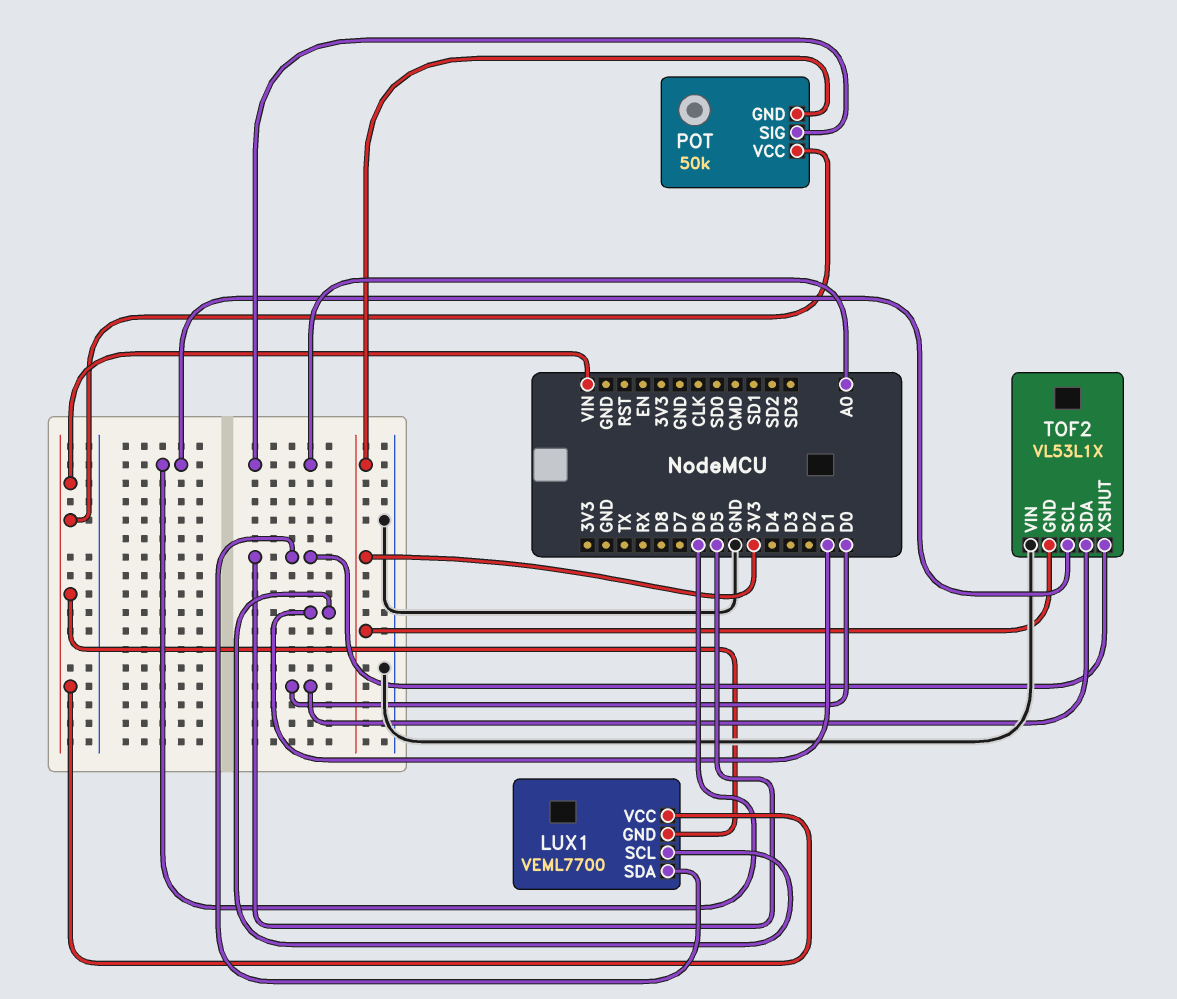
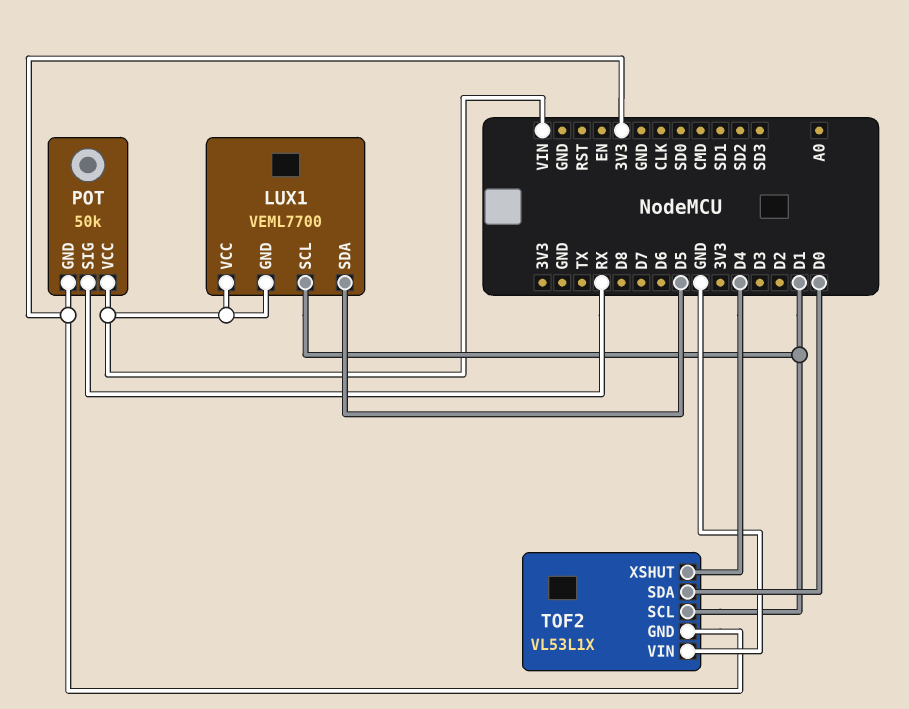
POT pin SIG: A0 -> RX
TOF2 pin SCL: D6 -> D1
TOF2 pin XSHUT: D5 -> D4

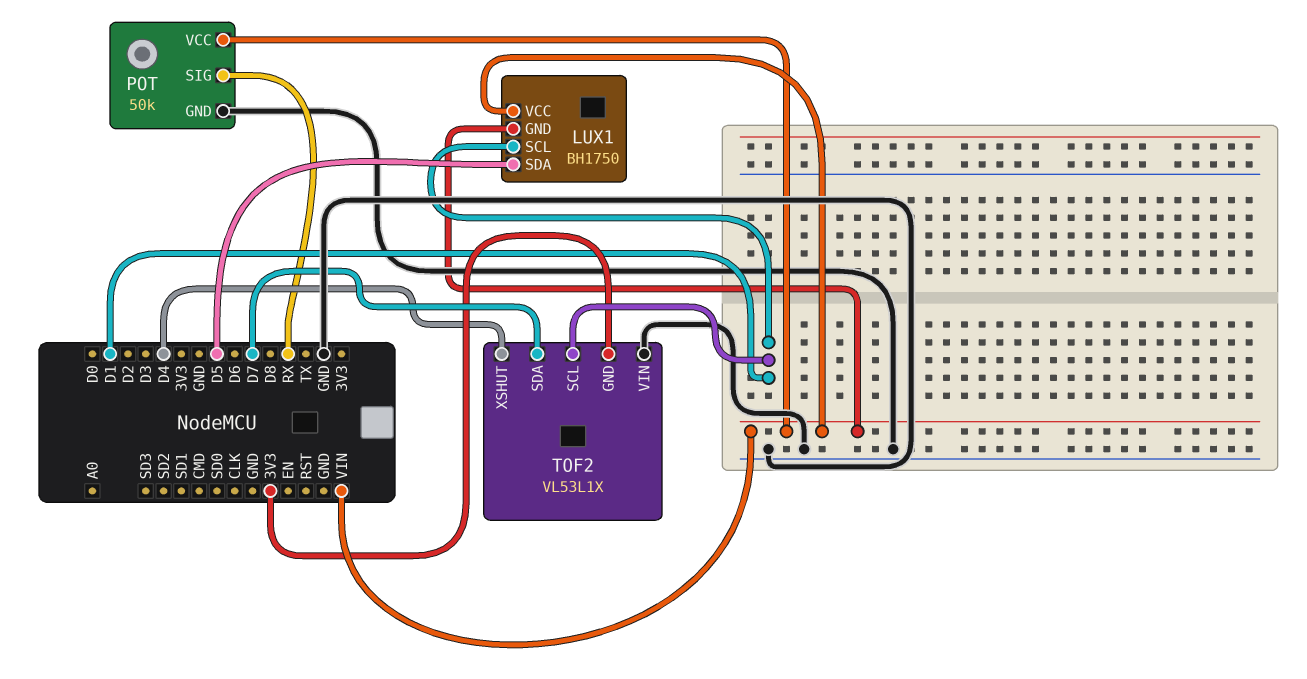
LUX1: VEML7700 -> BH1750
POT pin GND: 3V3 -> GND
TOF2 pin SDA: D0 -> D7

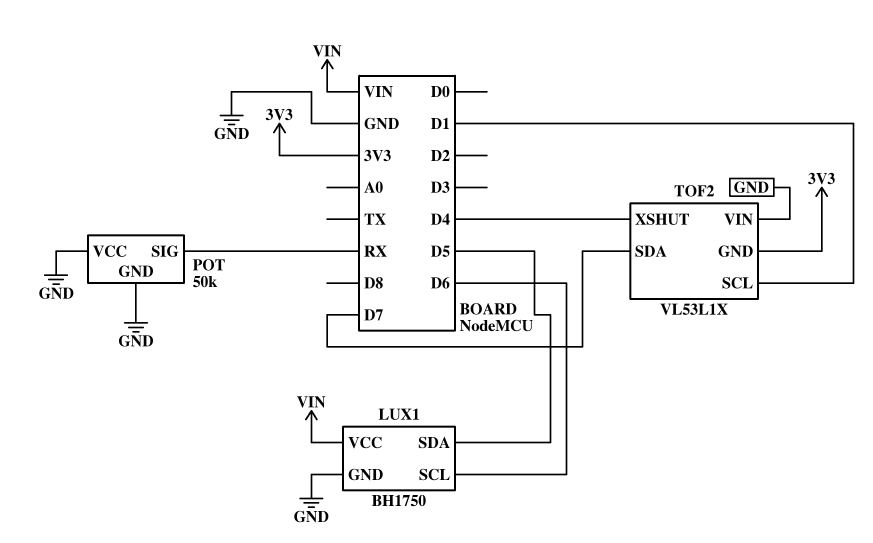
LUX1 pin GND: VIN -> GND
LUX1 pin SCL: D1 -> D6
POT pin VCC: VIN -> GND

